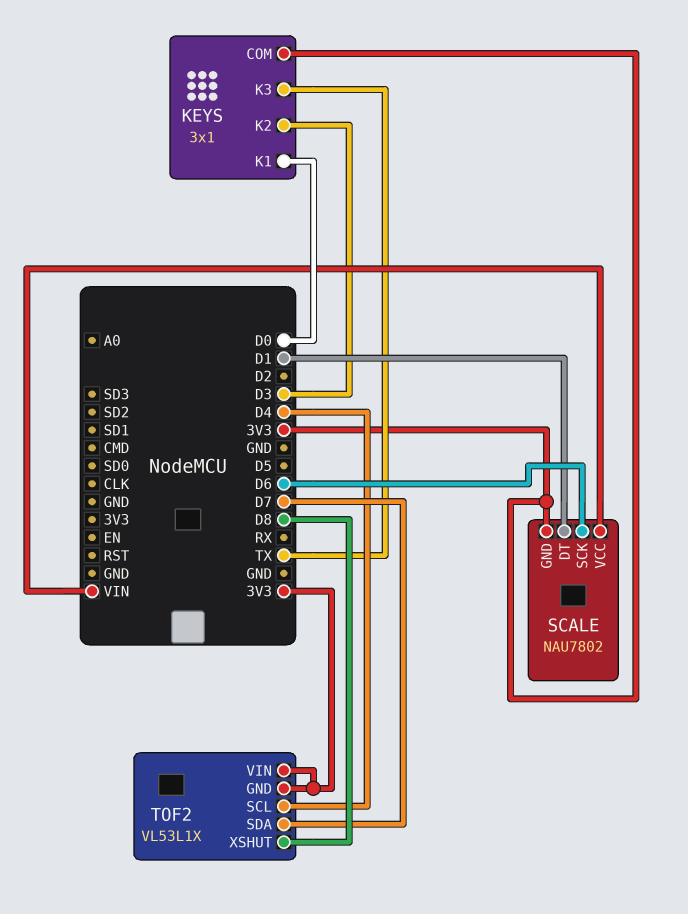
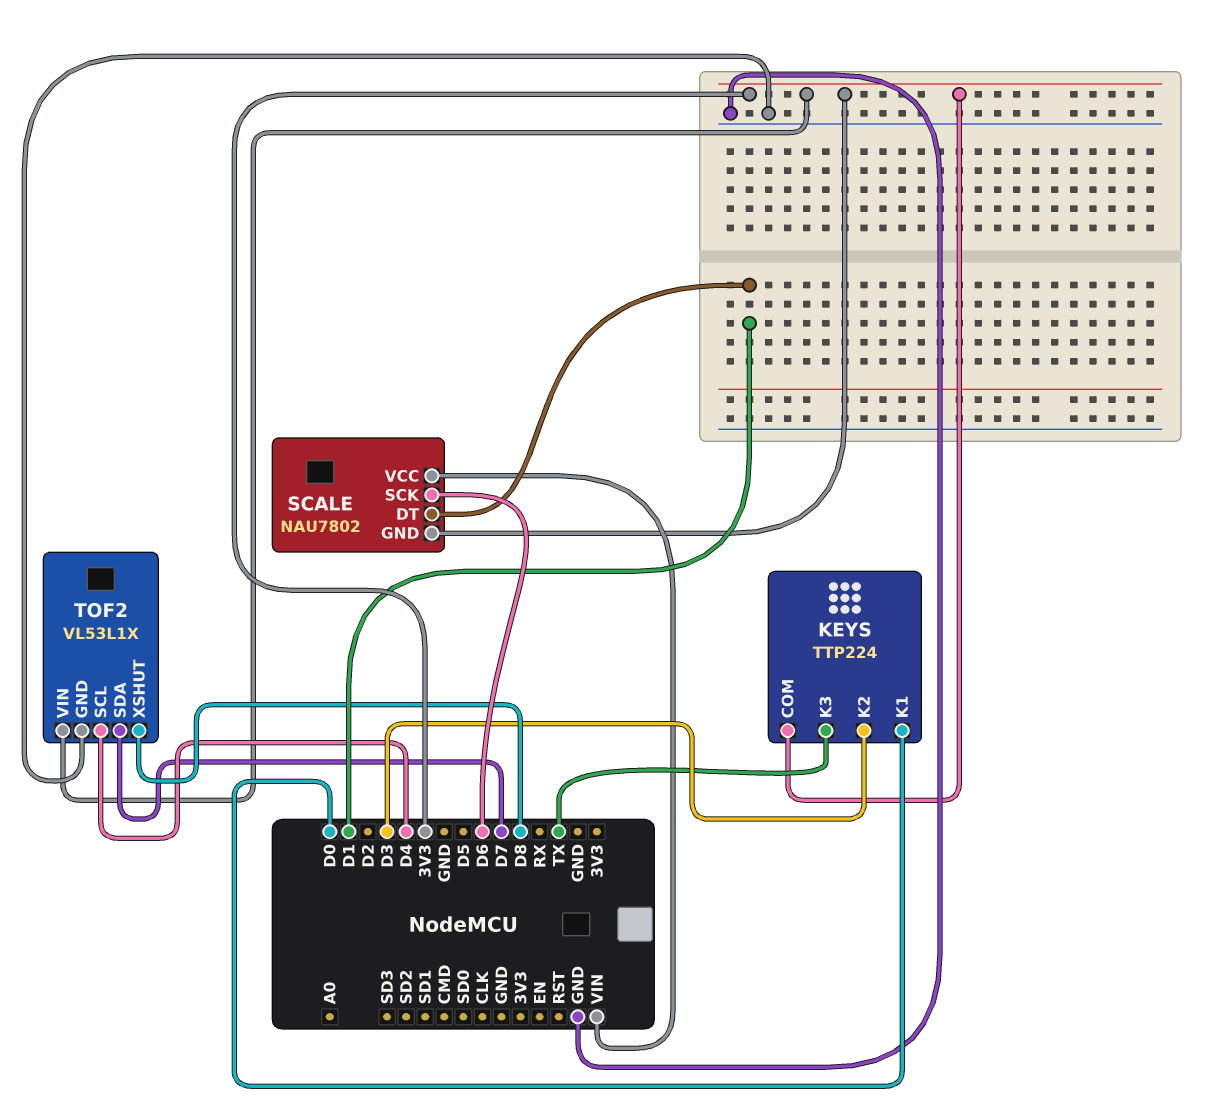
KEYS: 3x1 -> TTP224
TOF2 pin GND: 3V3 -> GND

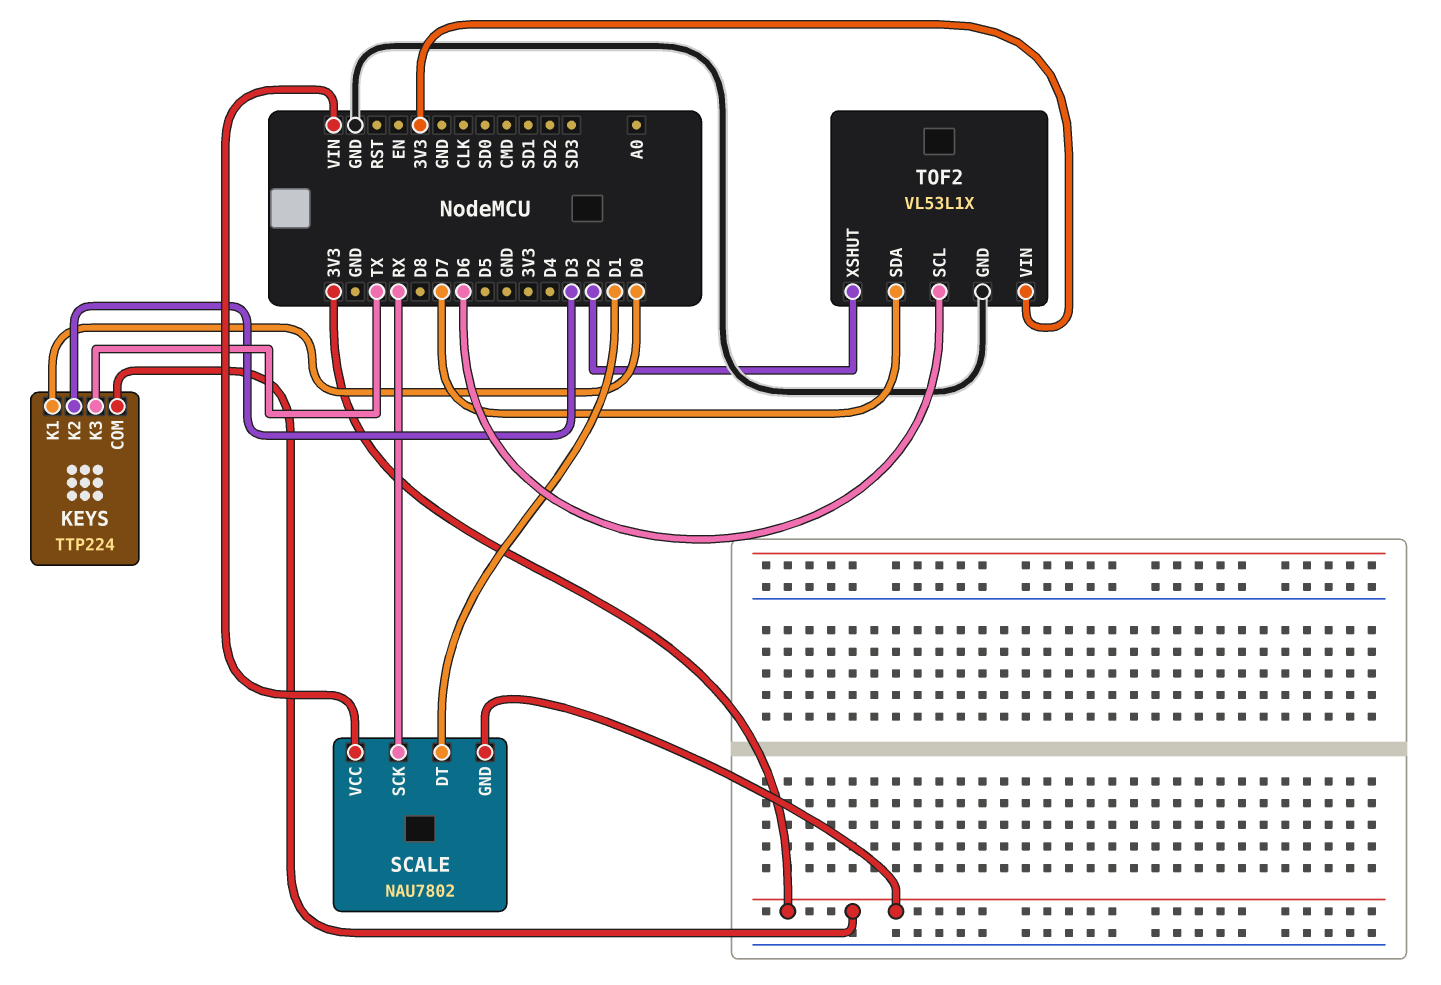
SCALE pin SCK: D6 -> RX
TOF2 pin SCL: D4 -> D6
TOF2 pin XSHUT: D8 -> D2

